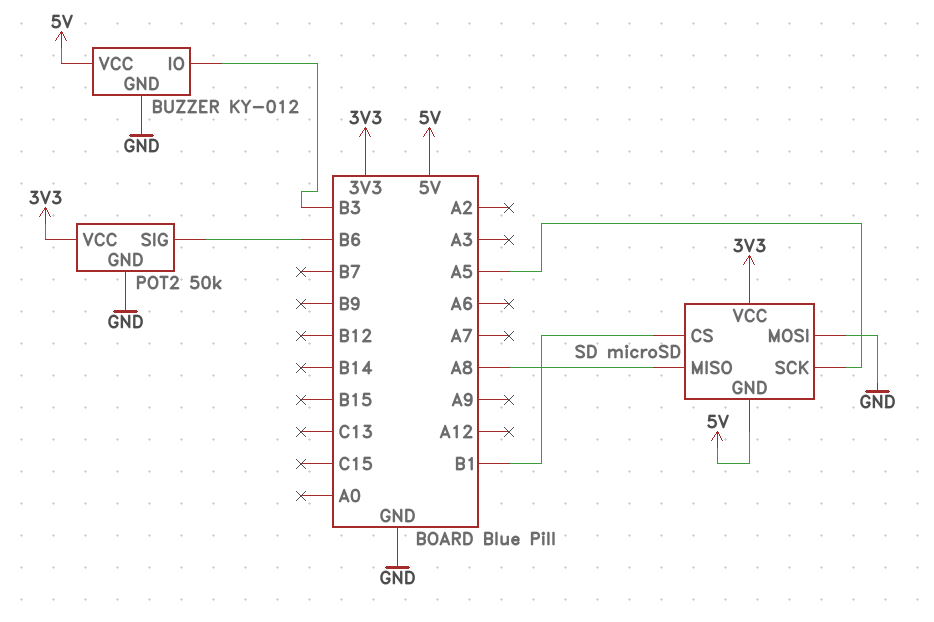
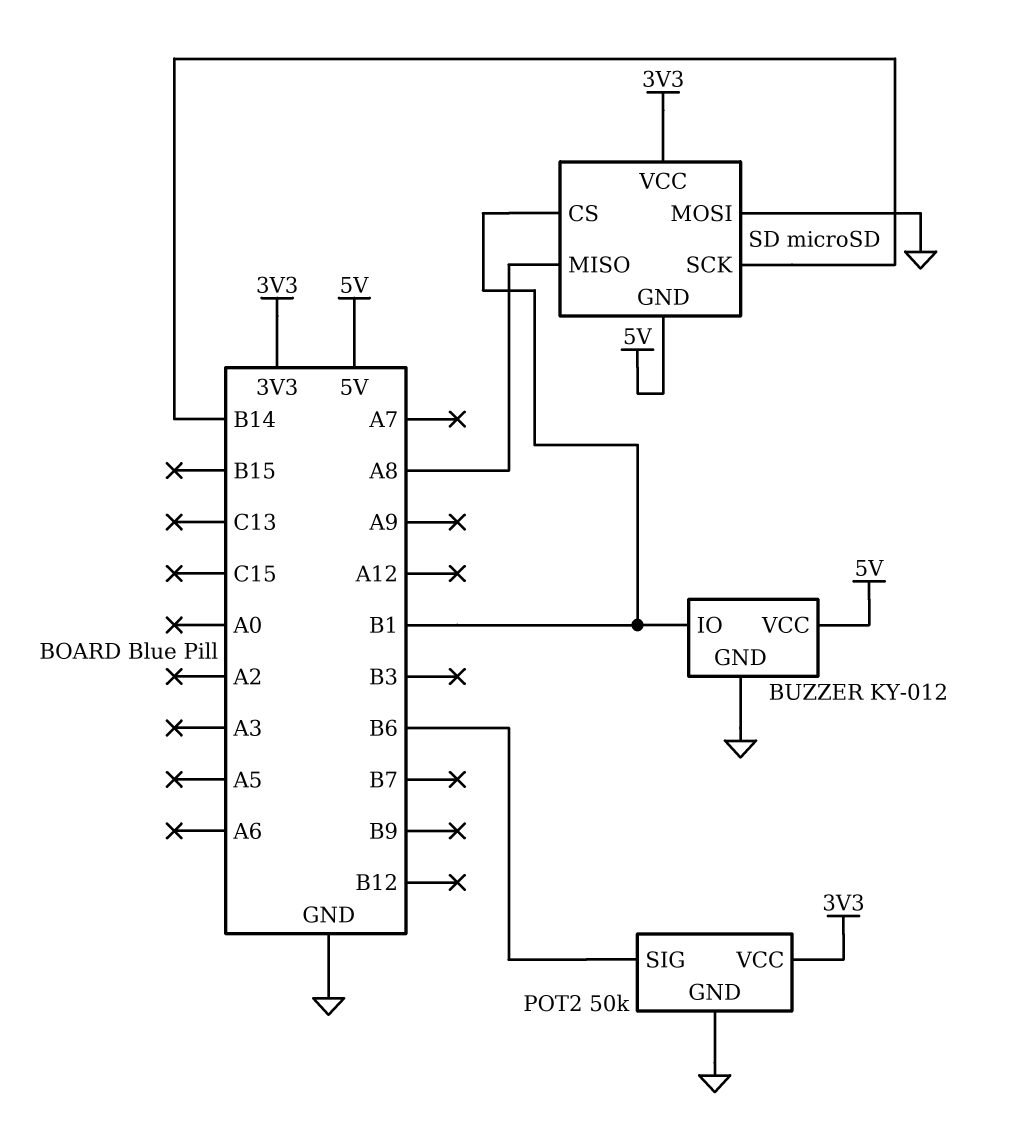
BUZZER pin IO: B3 -> B1
SD pin SCK: A5 -> B14

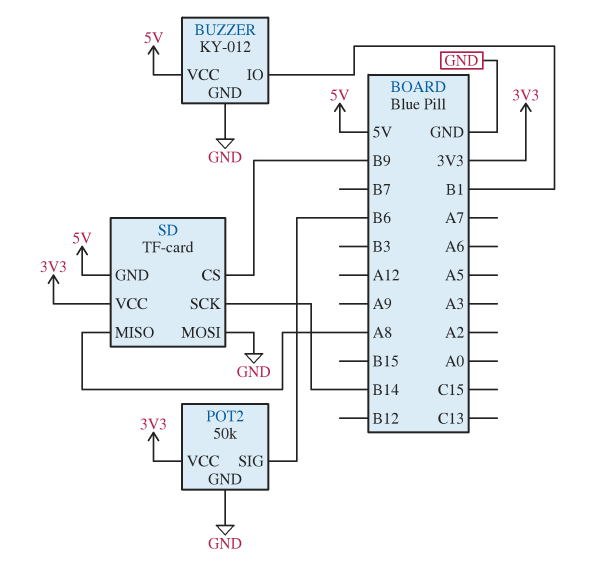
SD: microSD -> TF-card
SD pin CS: B1 -> B9

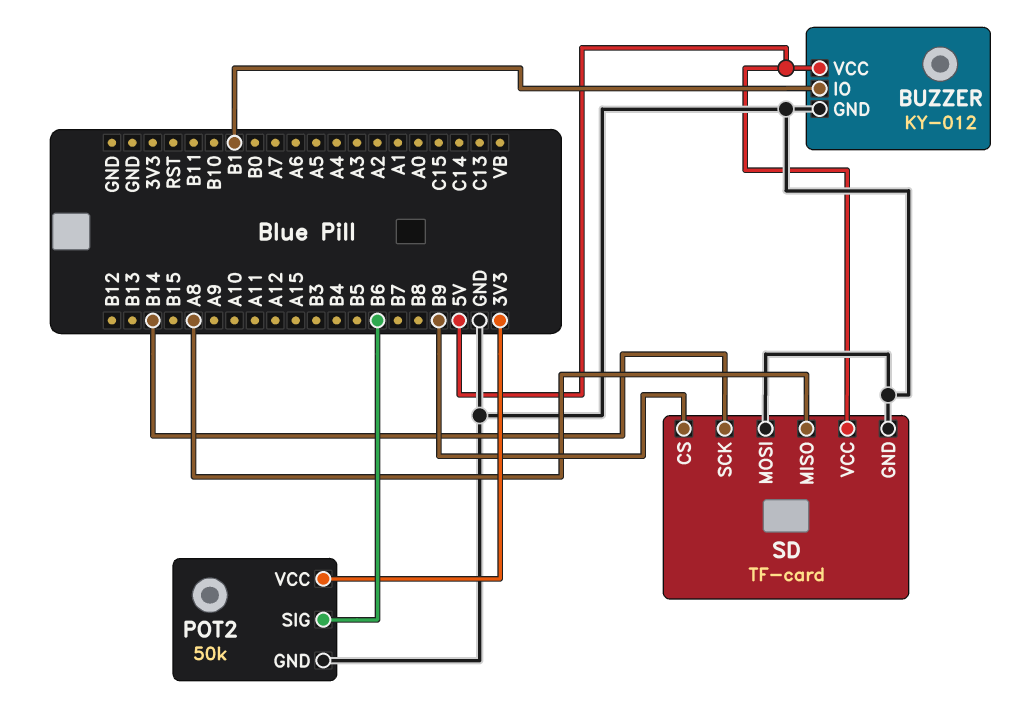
SD pin GND: 5V -> GND
SD pin VCC: 3V3 -> 5V

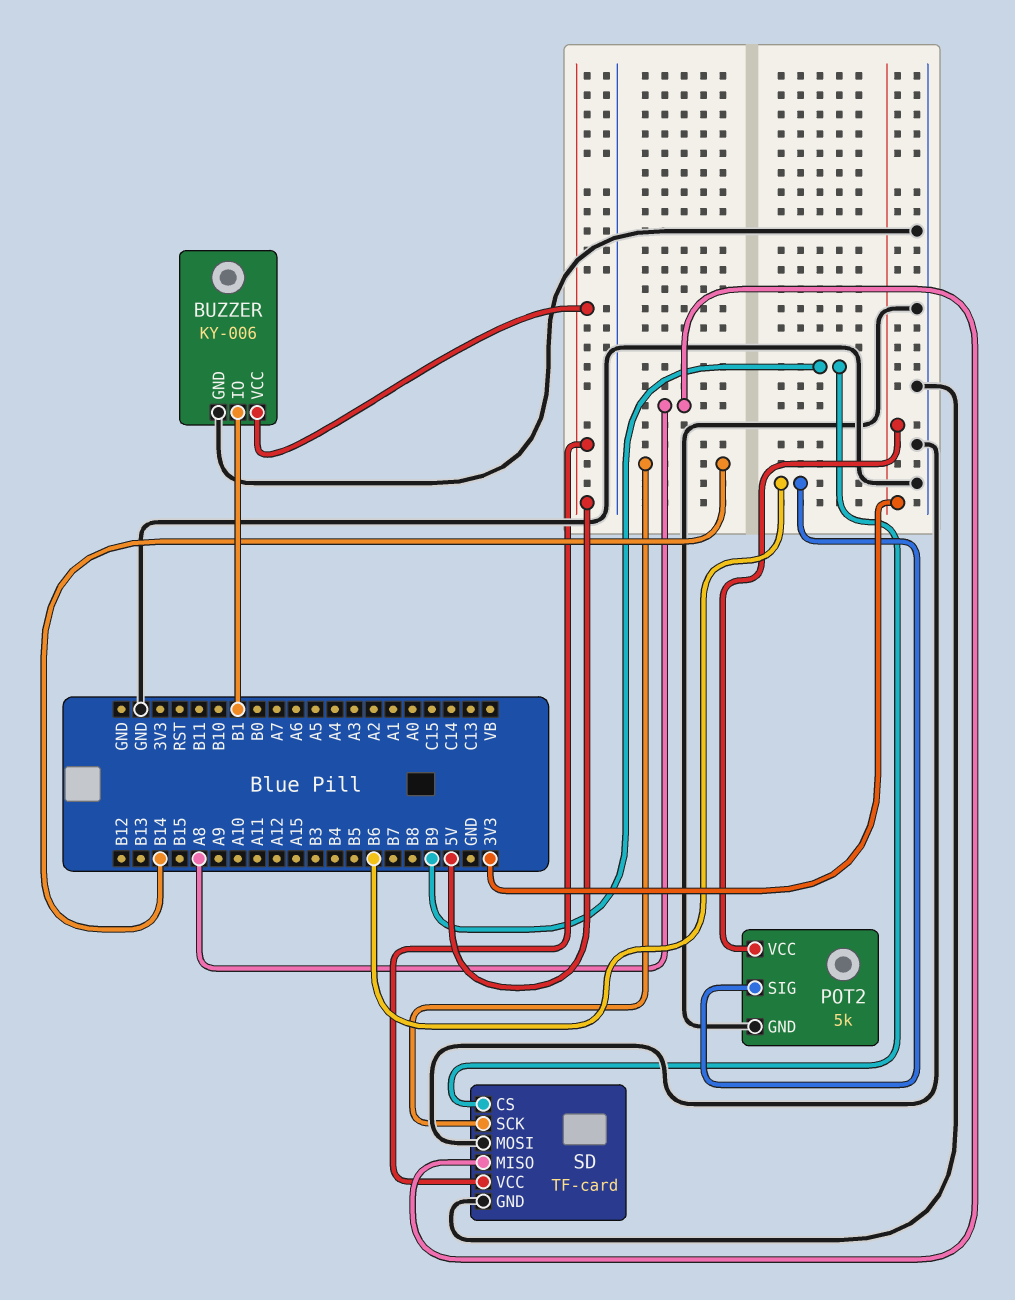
BUZZER: KY-012 -> KY-006
POT2: 50k -> 5k

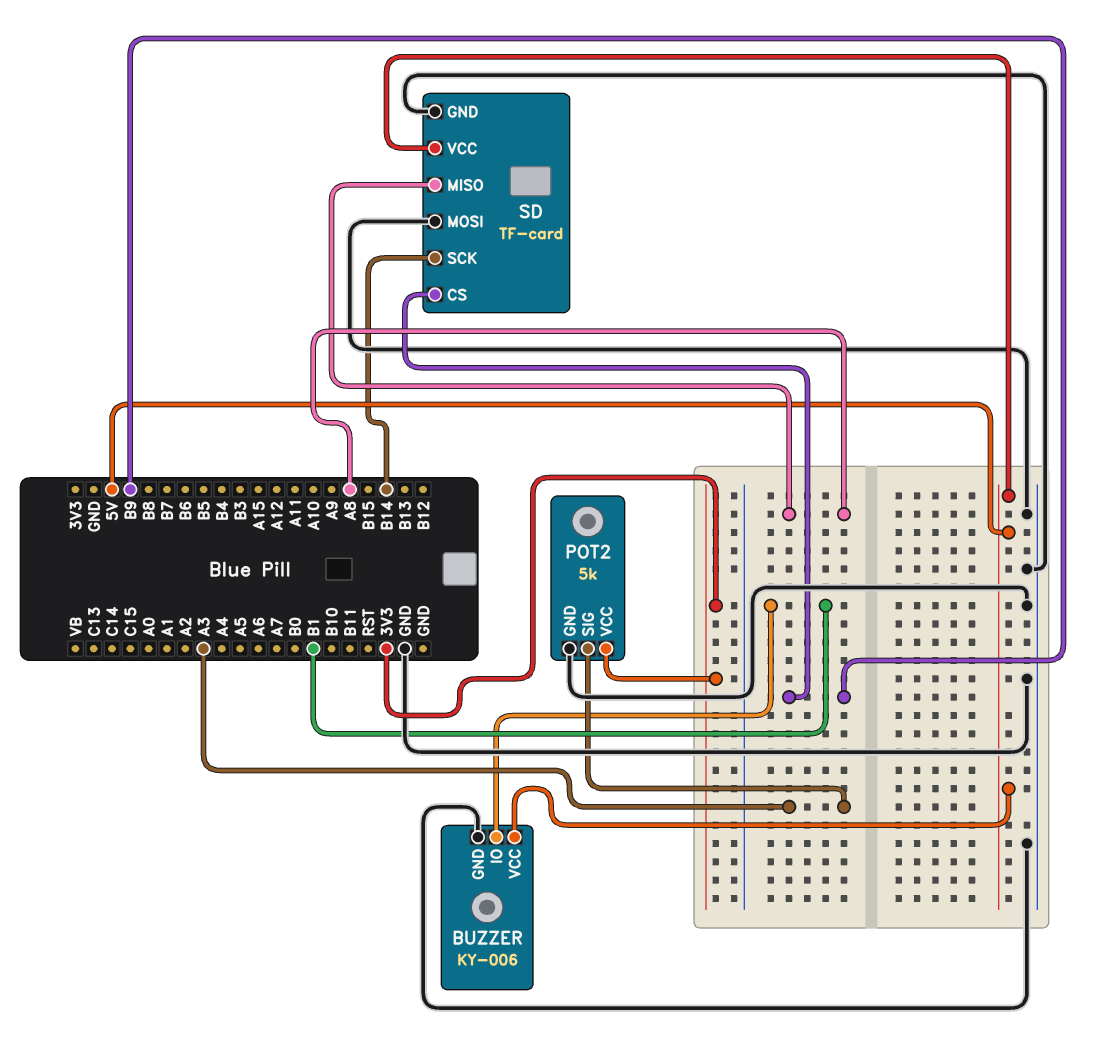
POT2 pin SIG: B6 -> A3

